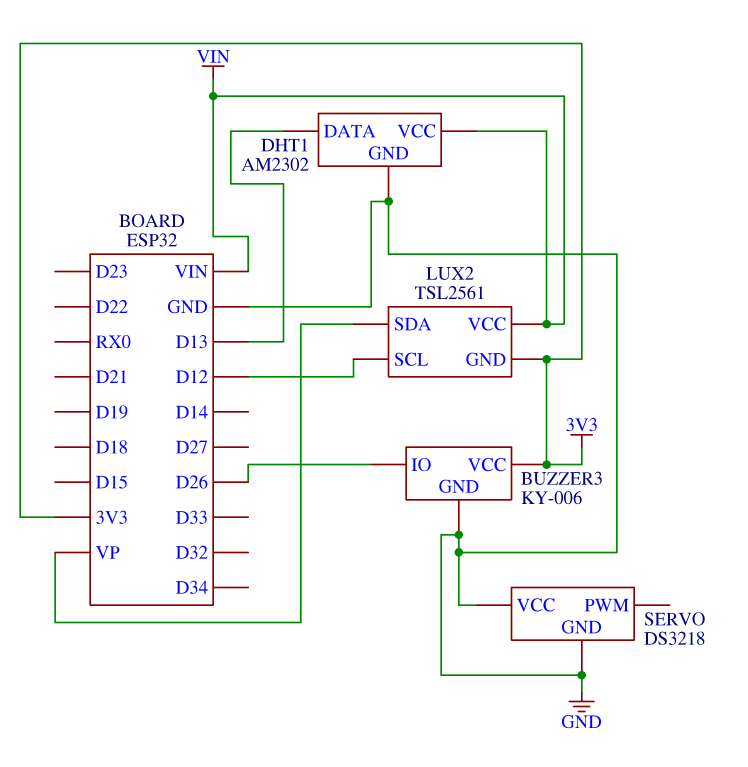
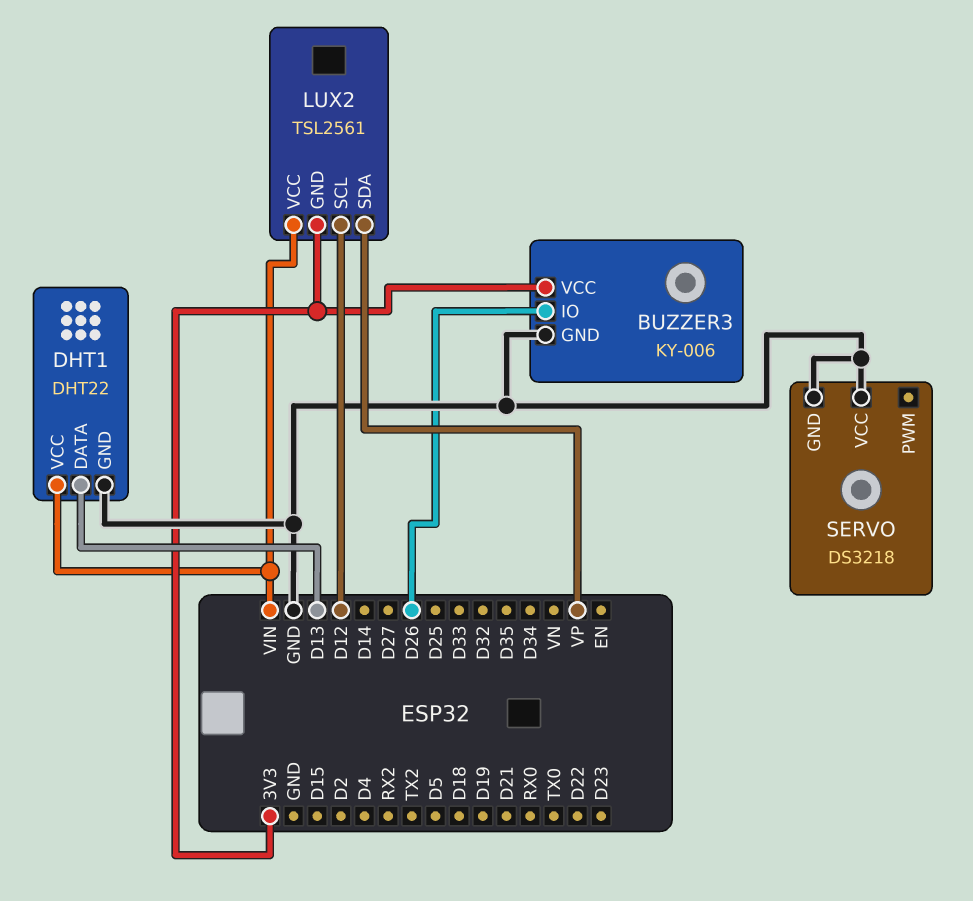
DHT1: AM2302 -> DHT22

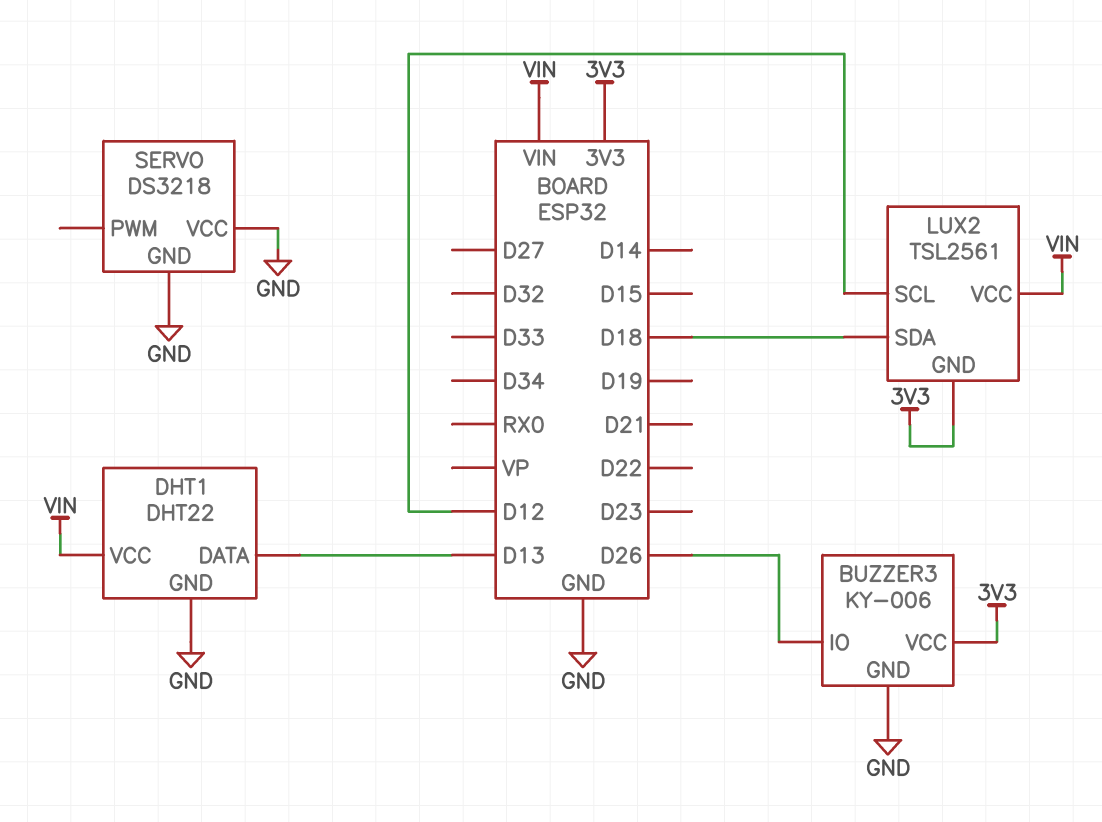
LUX2 pin SDA: VP -> D18

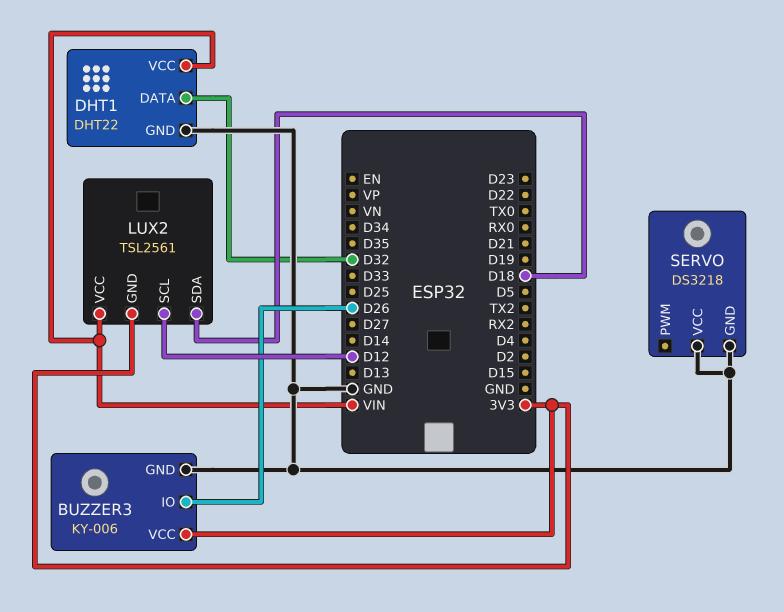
DHT1 pin DATA: D13 -> D32

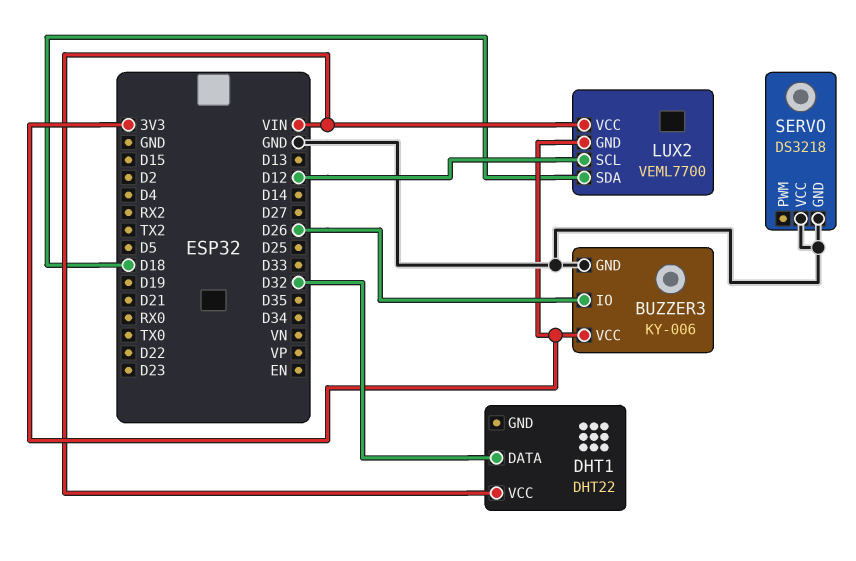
DHT1 pin GND: GND -> none
LUX2: TSL2561 -> VEML7700

